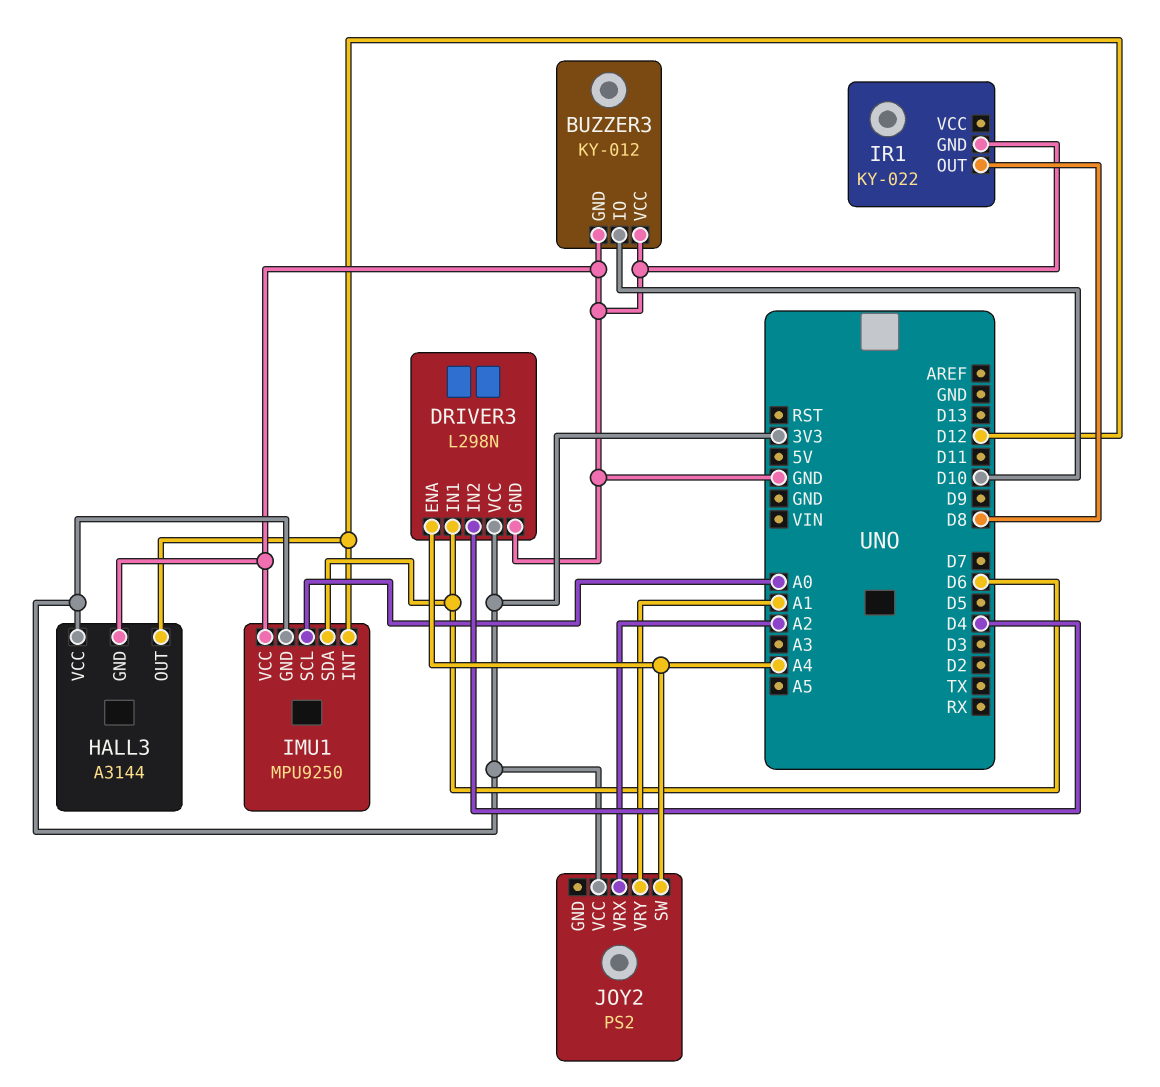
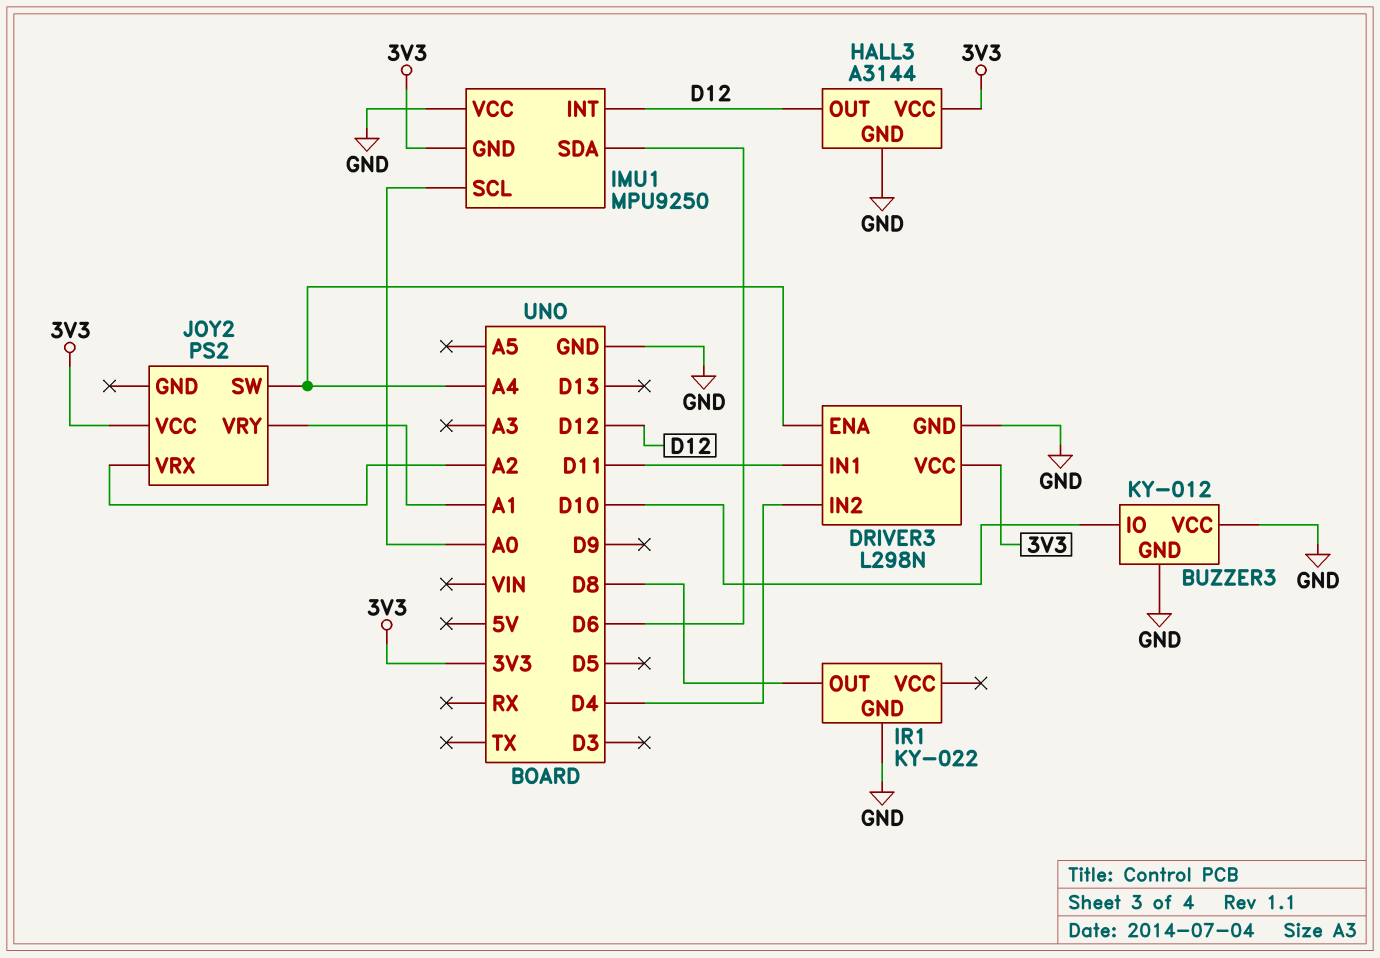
DRIVER3 pin IN1: D6 -> D11

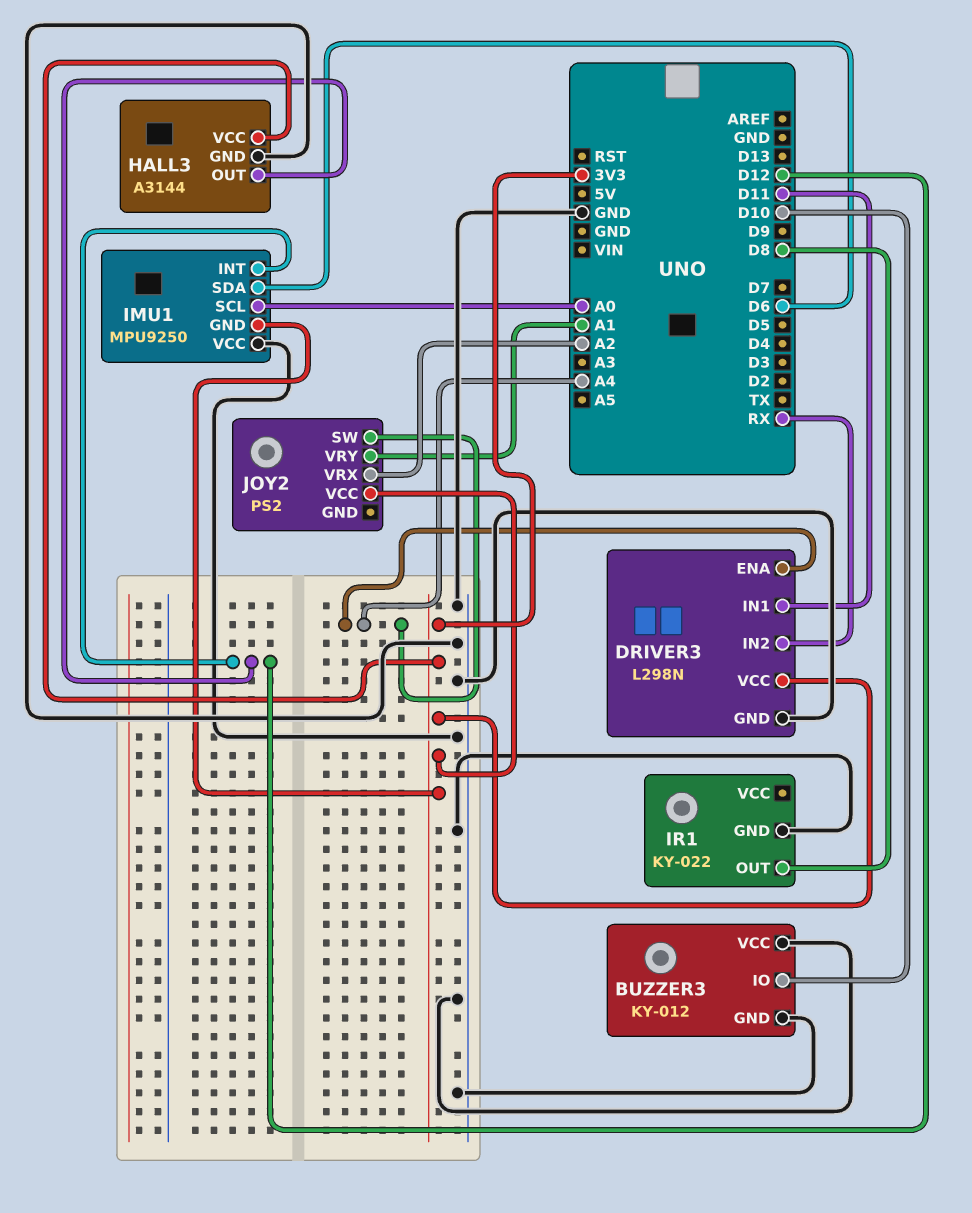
DRIVER3 pin IN2: D4 -> RX

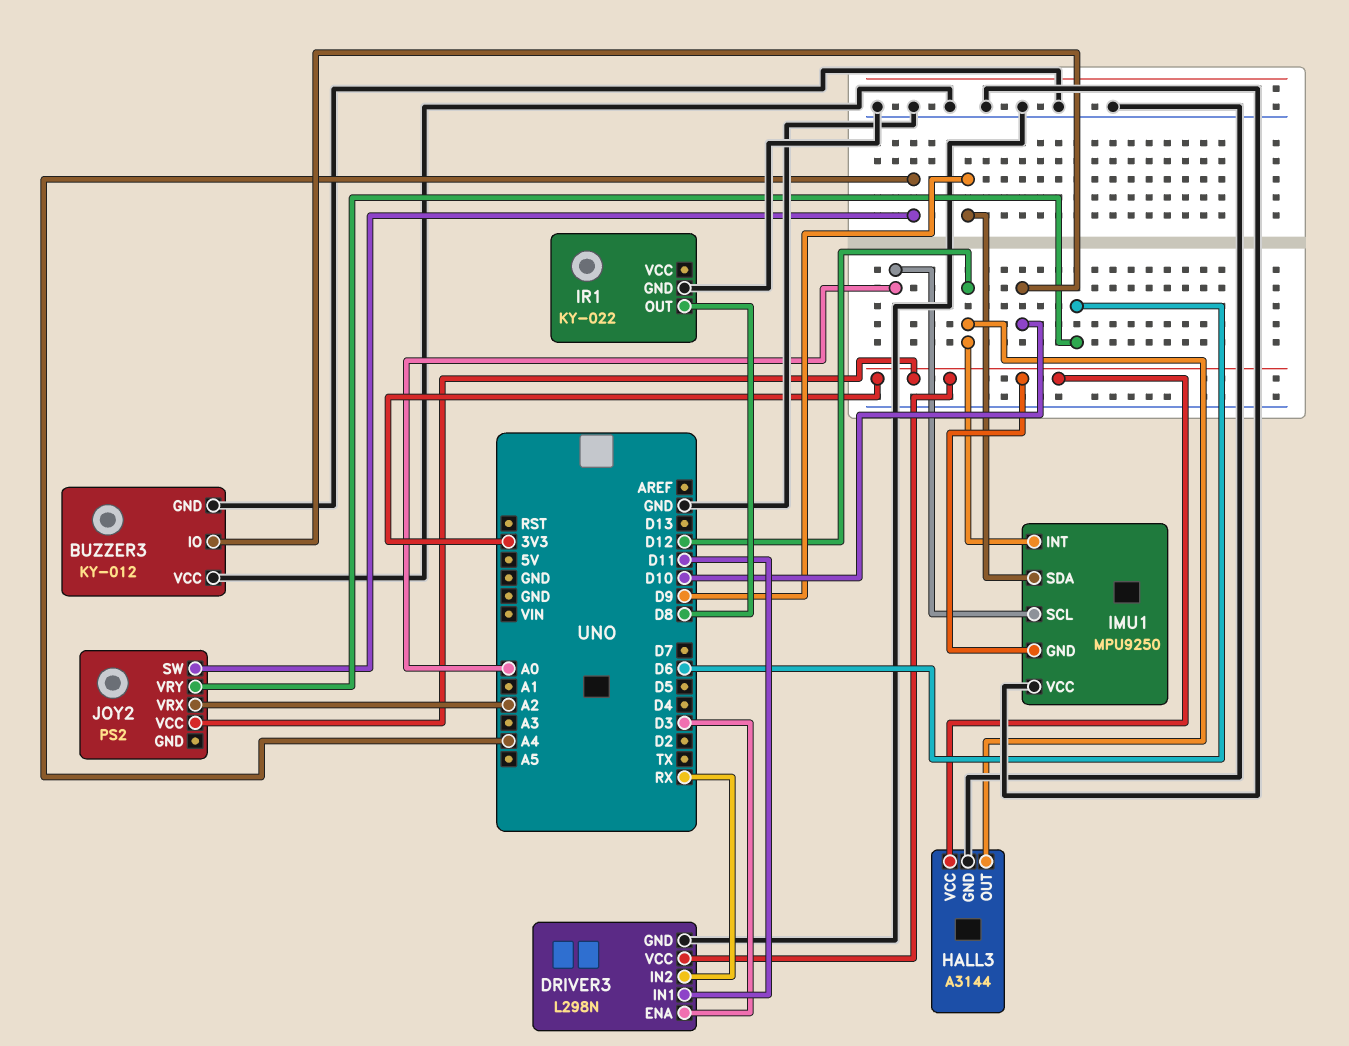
DRIVER3 pin ENA: A4 -> D3
IMU1 pin SDA: D6 -> D9
JOY2 pin VRY: A1 -> D6

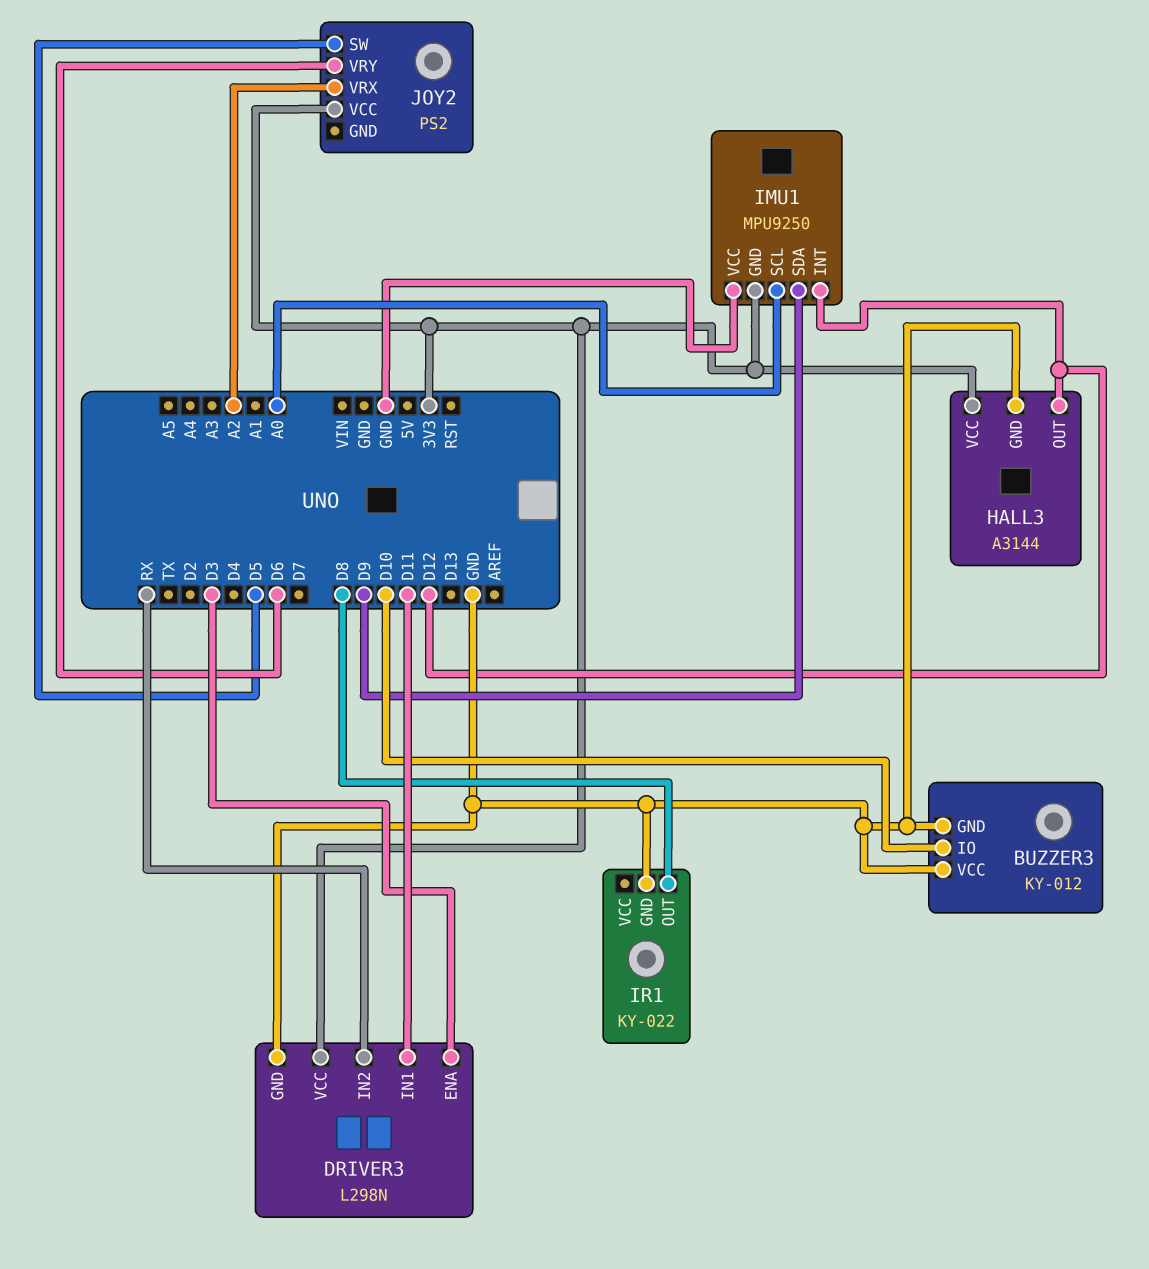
JOY2 pin SW: A4 -> D5

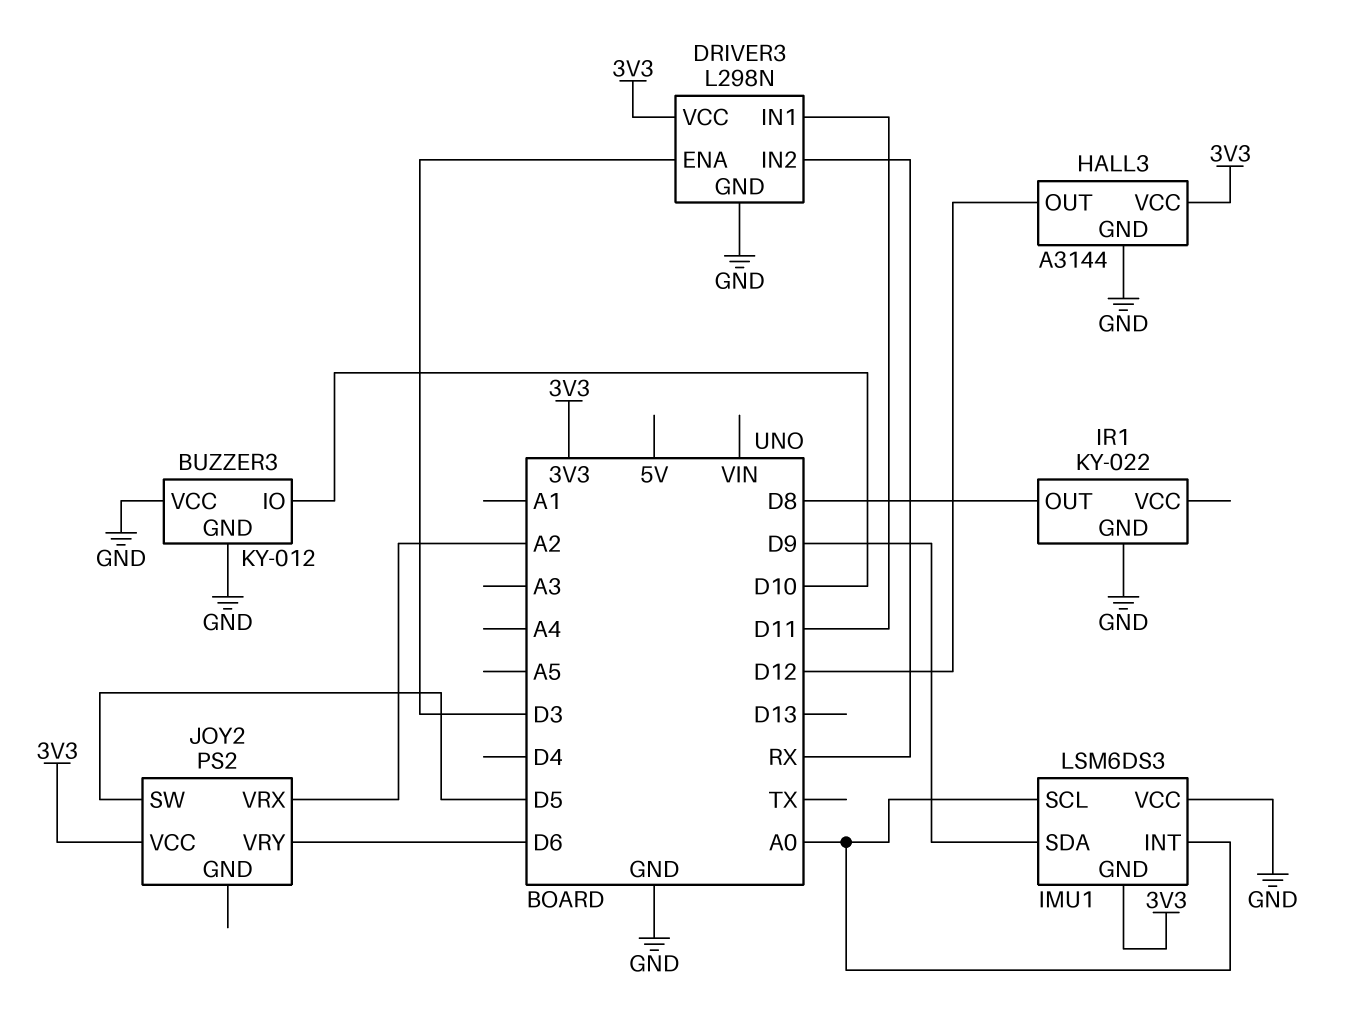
IMU1: MPU9250 -> LSM6DS3
IMU1 pin INT: D12 -> A0

